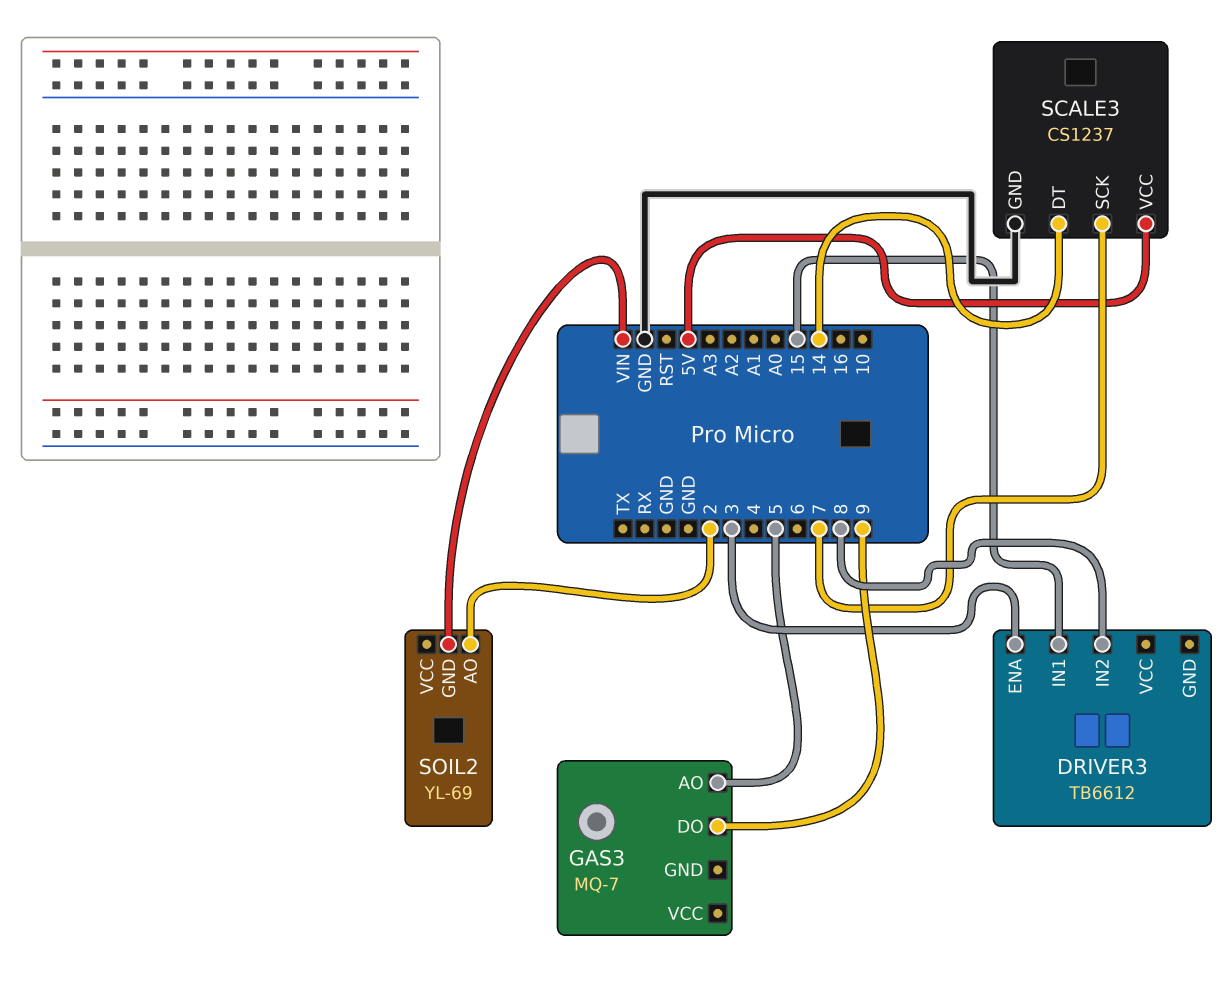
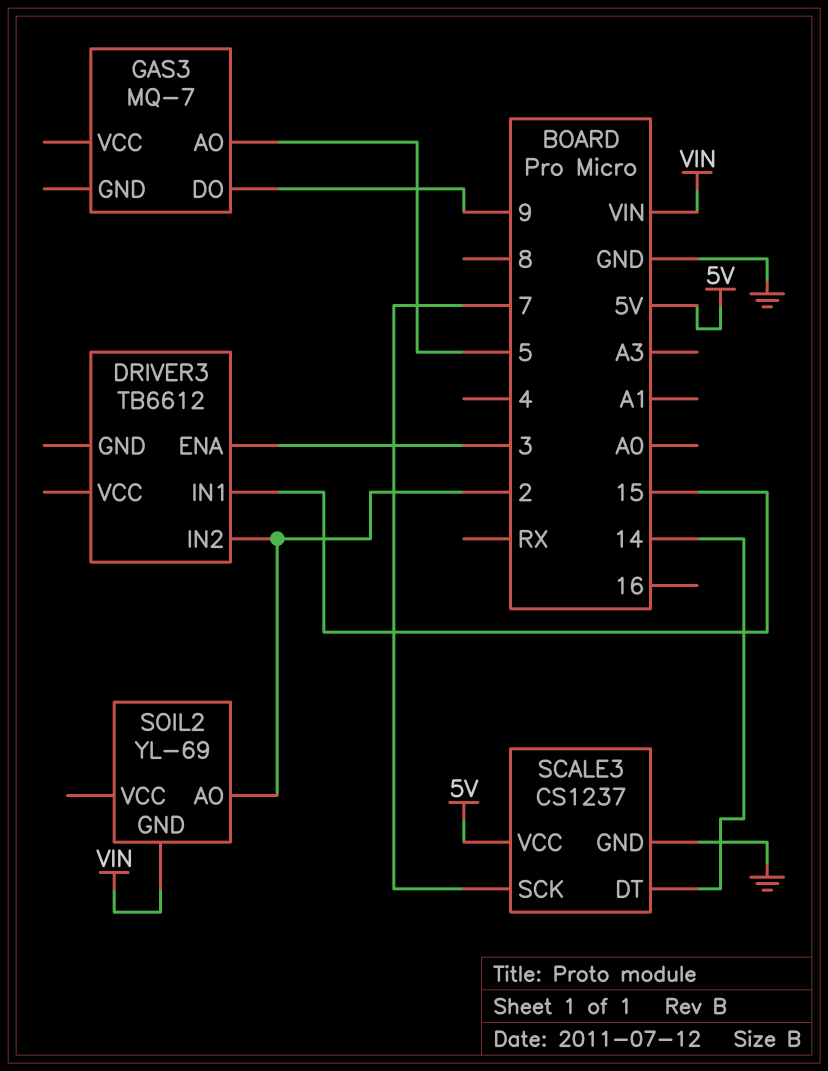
DRIVER3 pin IN2: 8 -> 2

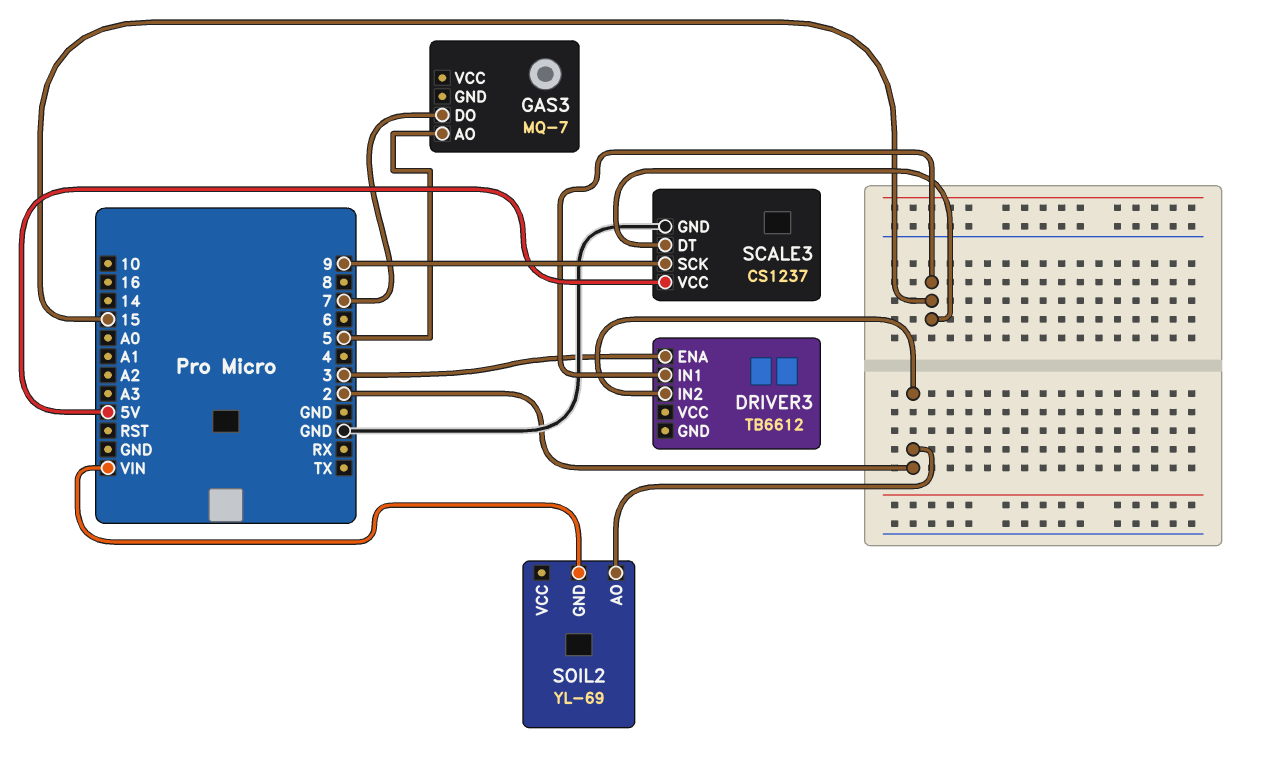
GAS3 pin DO: 9 -> 7
SCALE3 pin DT: 14 -> 15
SCALE3 pin SCK: 7 -> 9

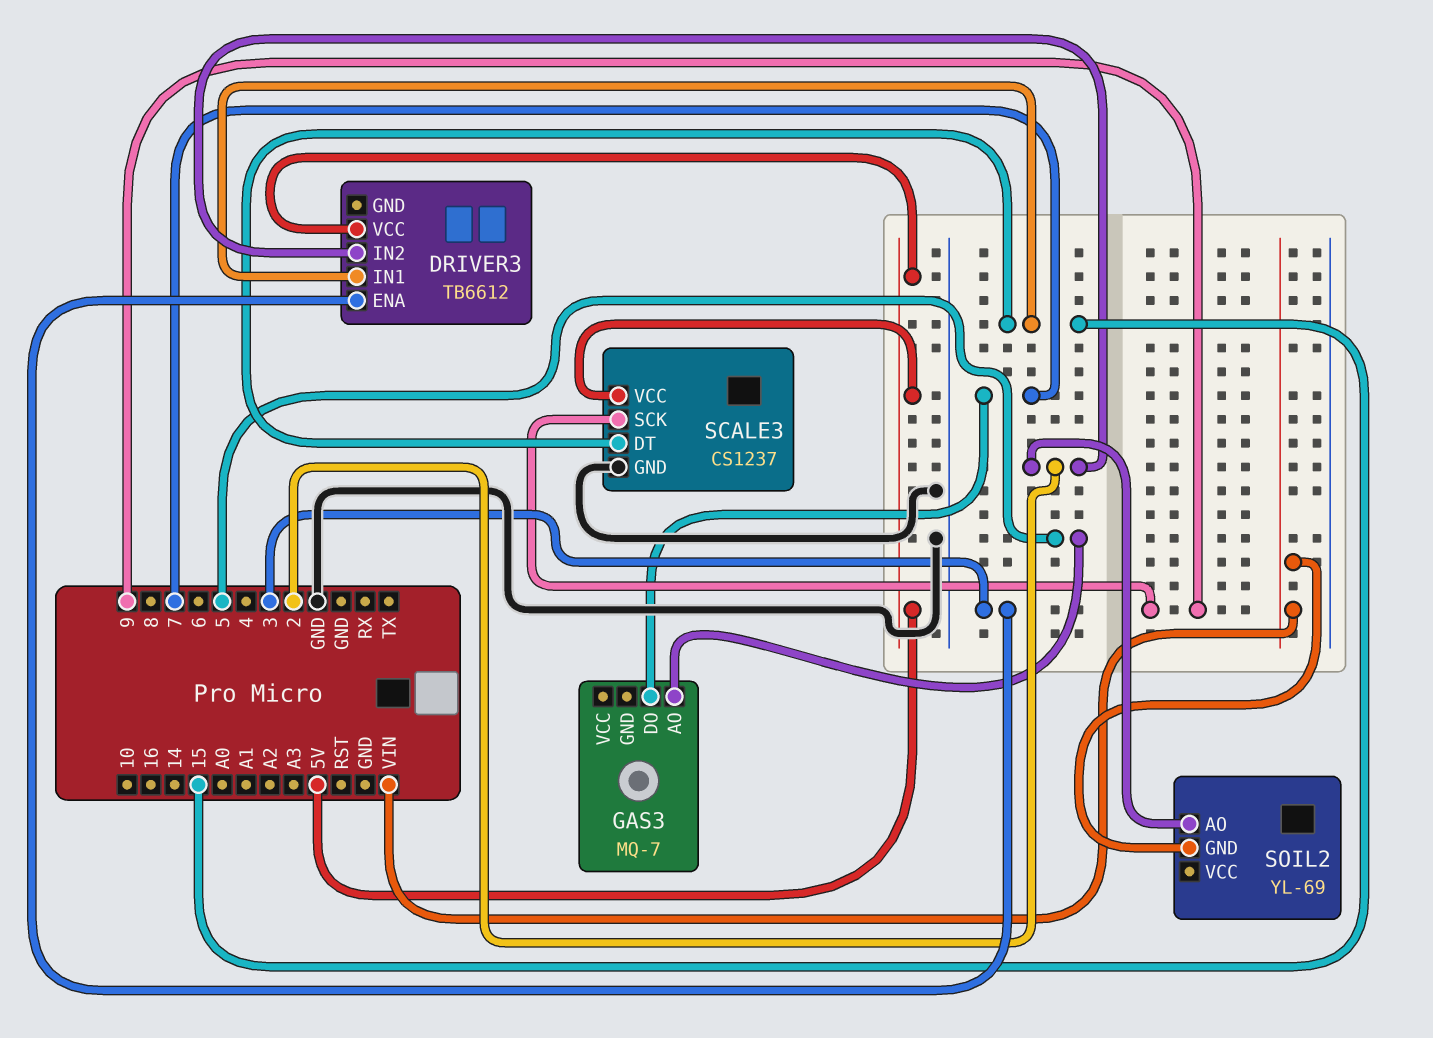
DRIVER3 pin VCC: none -> 5V

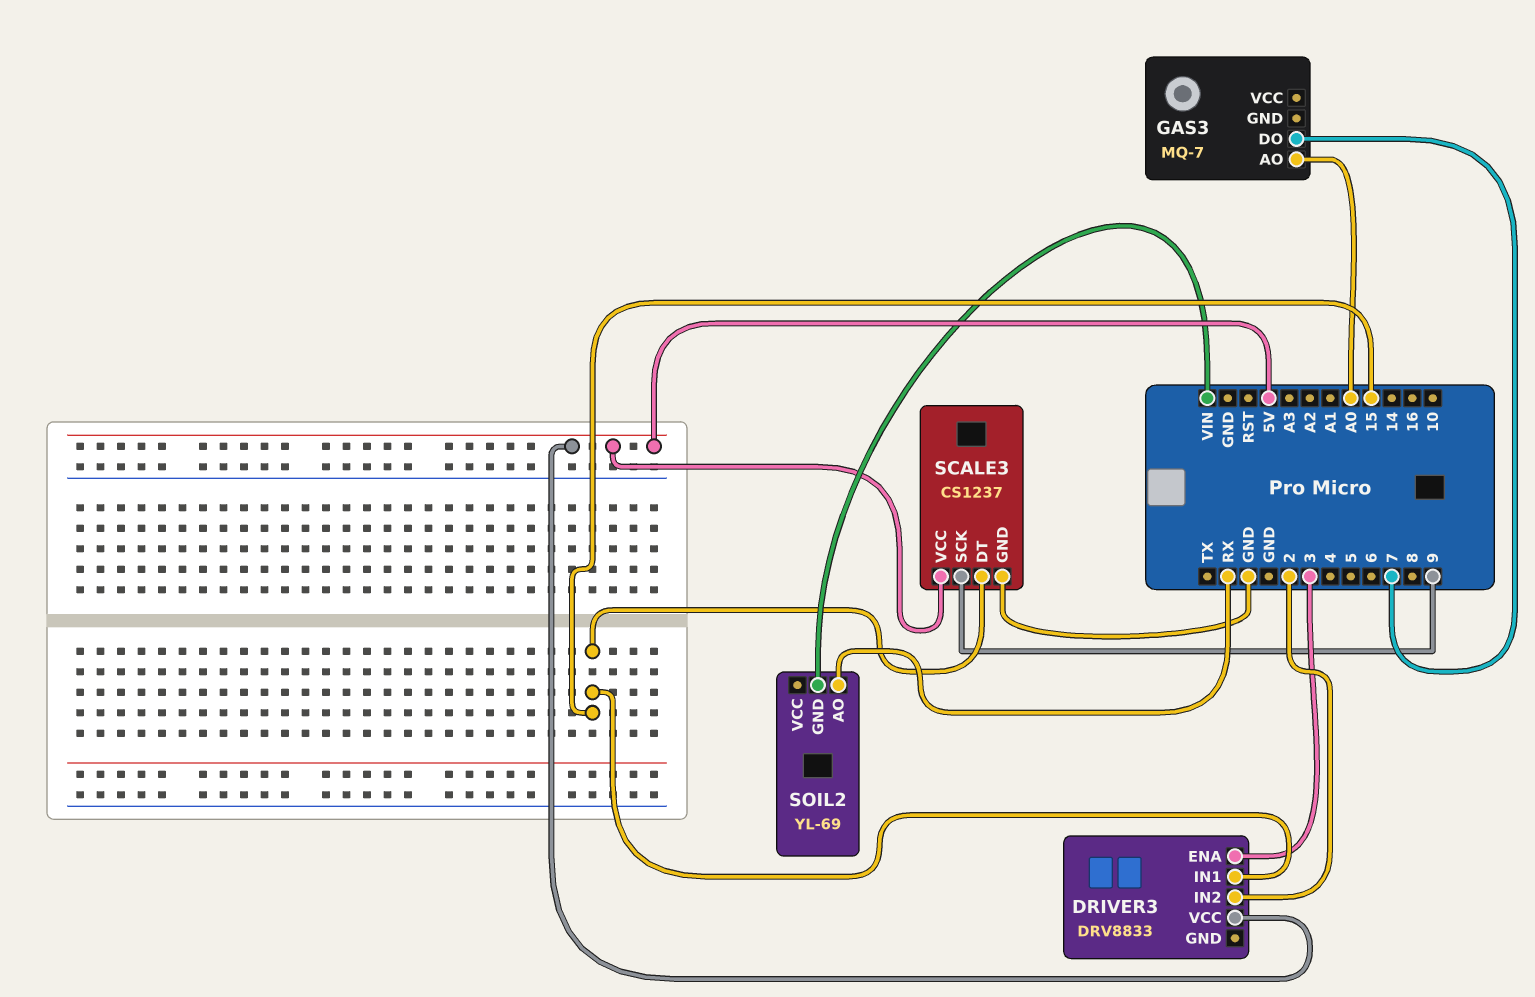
DRIVER3: TB6612 -> DRV8833
GAS3 pin AO: 5 -> A0
SOIL2 pin AO: 2 -> RX

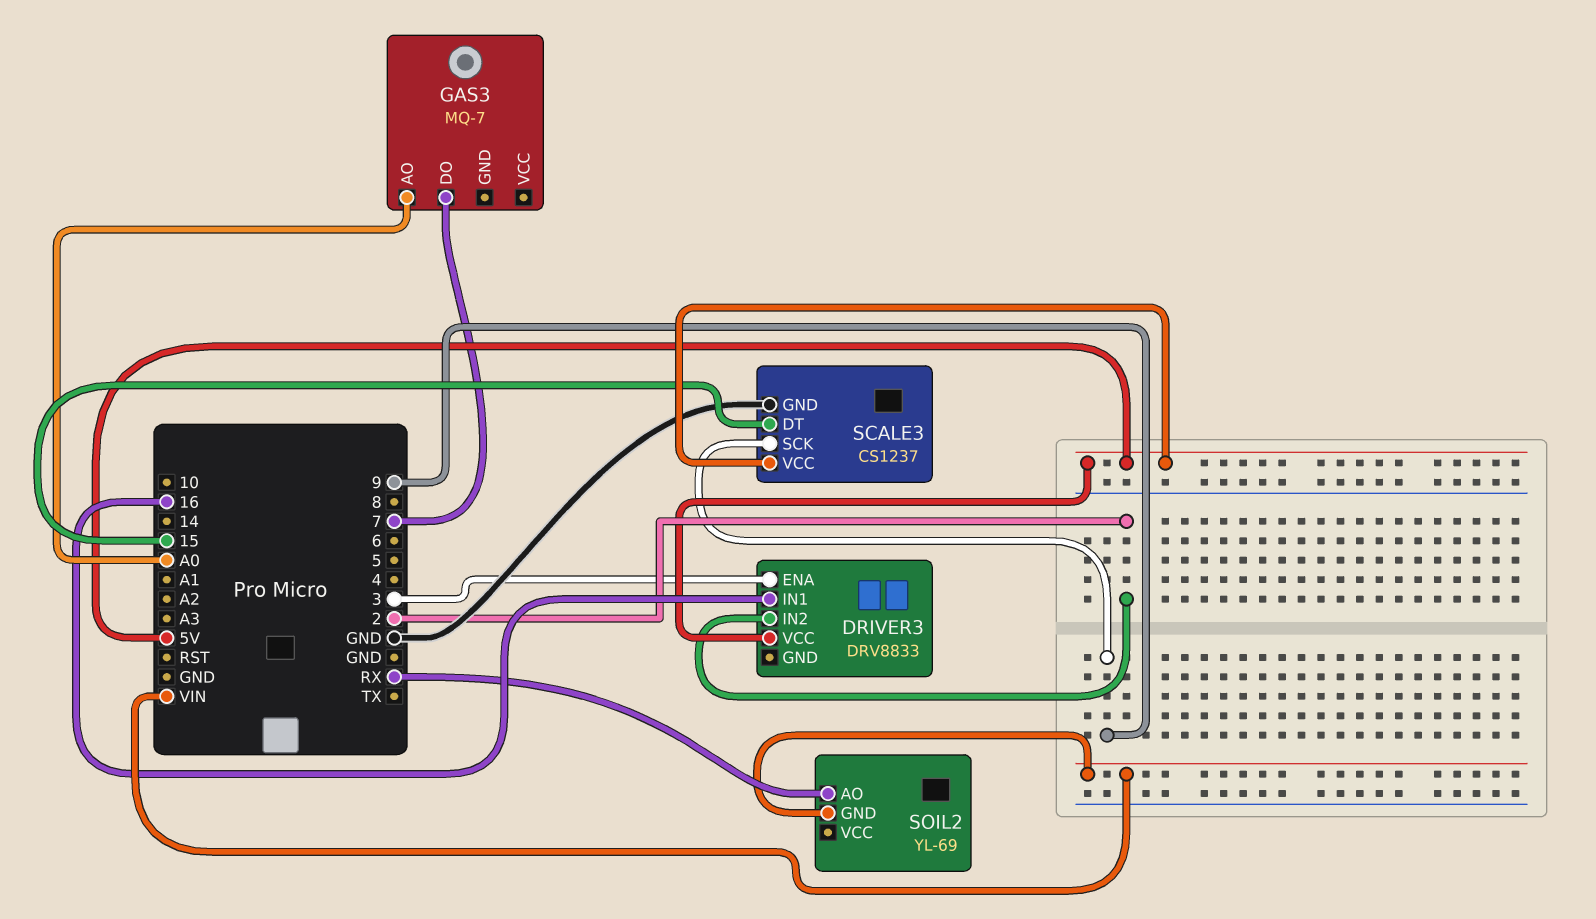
DRIVER3 pin IN1: 15 -> 16

